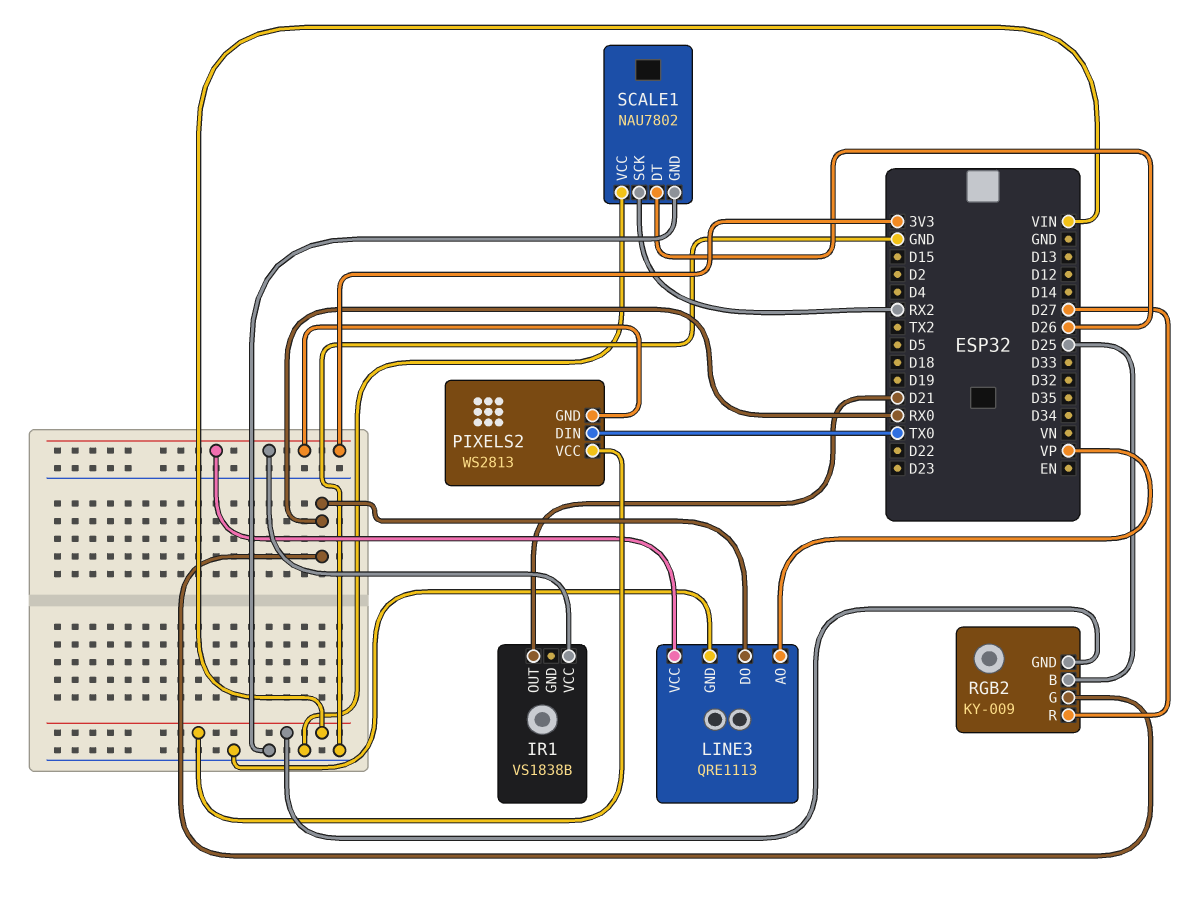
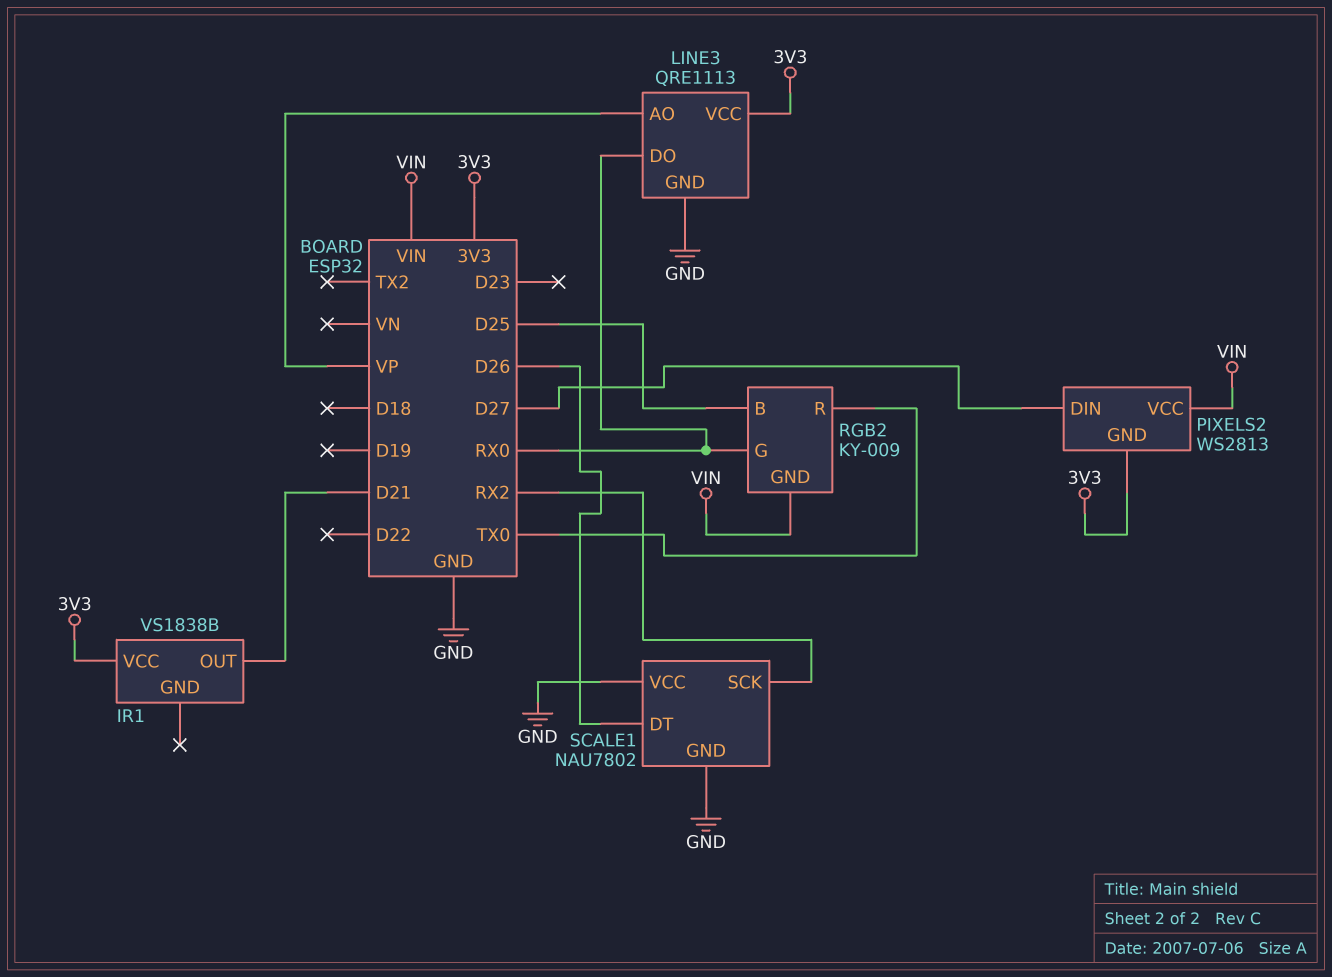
PIXELS2 pin DIN: TX0 -> D27
RGB2 pin R: D27 -> TX0

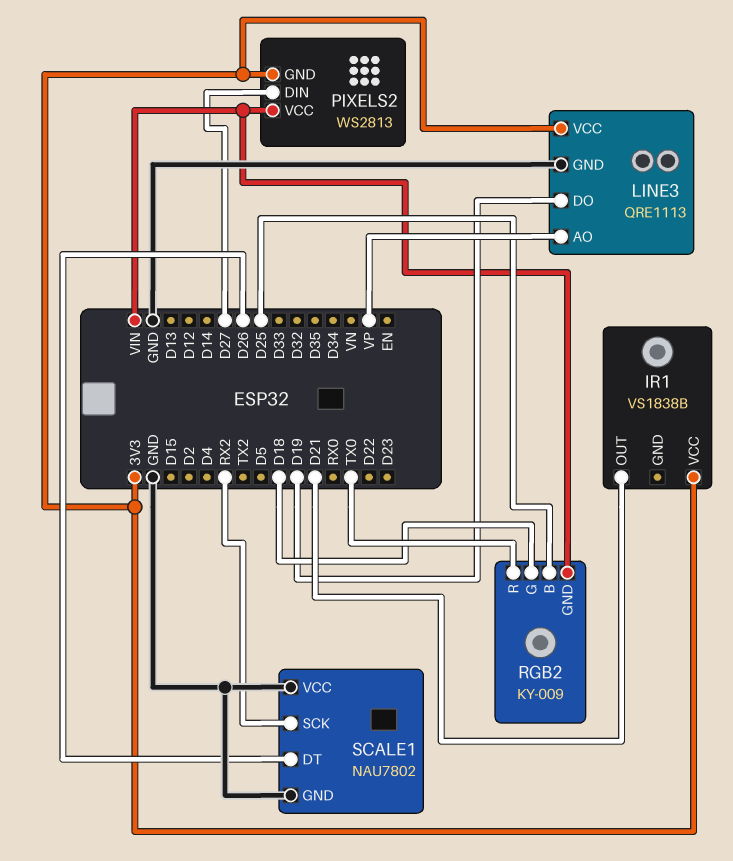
LINE3 pin DO: RX0 -> D19
RGB2 pin G: RX0 -> D18

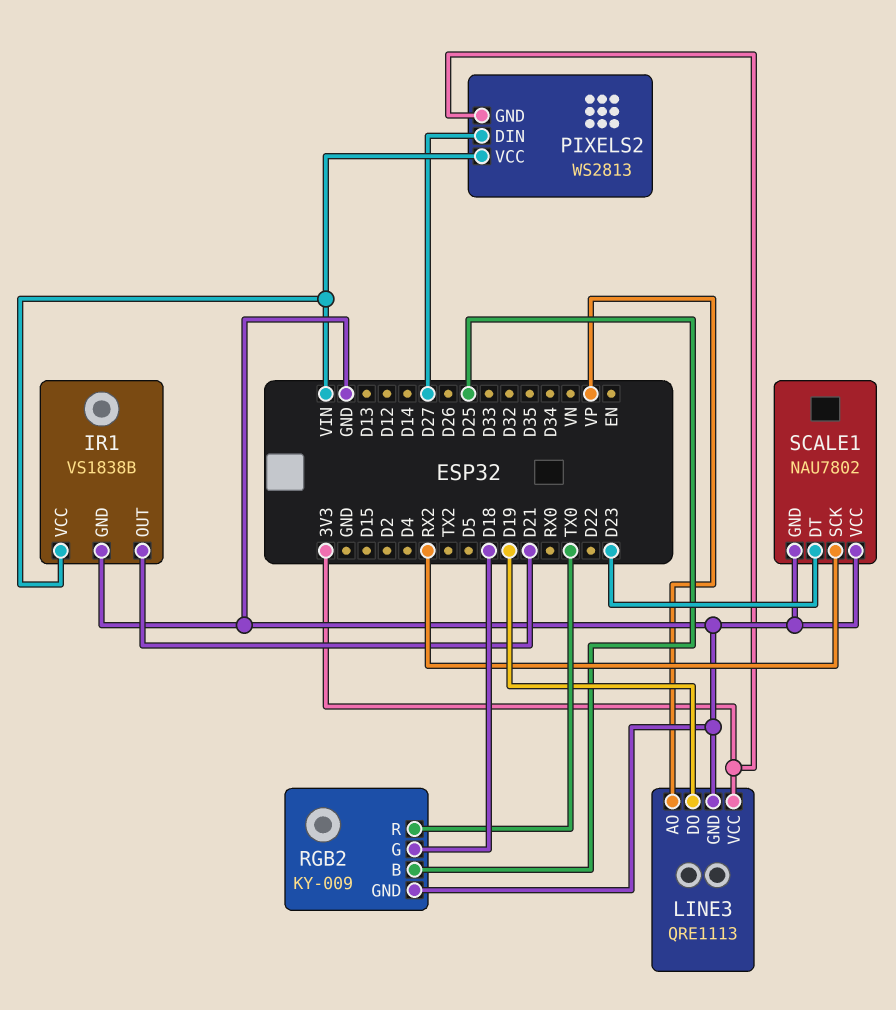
IR1 pin GND: none -> GND
IR1 pin VCC: 3V3 -> VIN
RGB2 pin GND: VIN -> GND
SCALE1 pin DT: D26 -> D23

